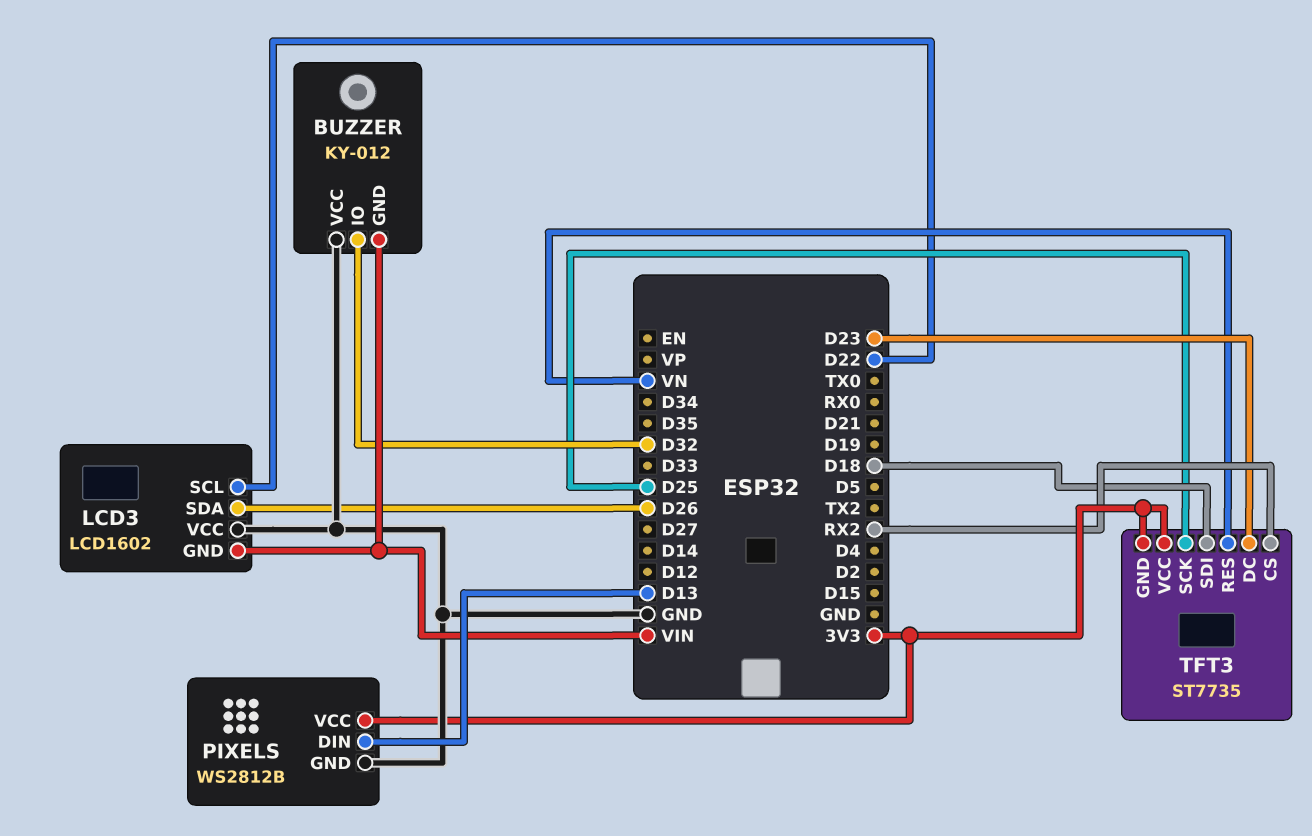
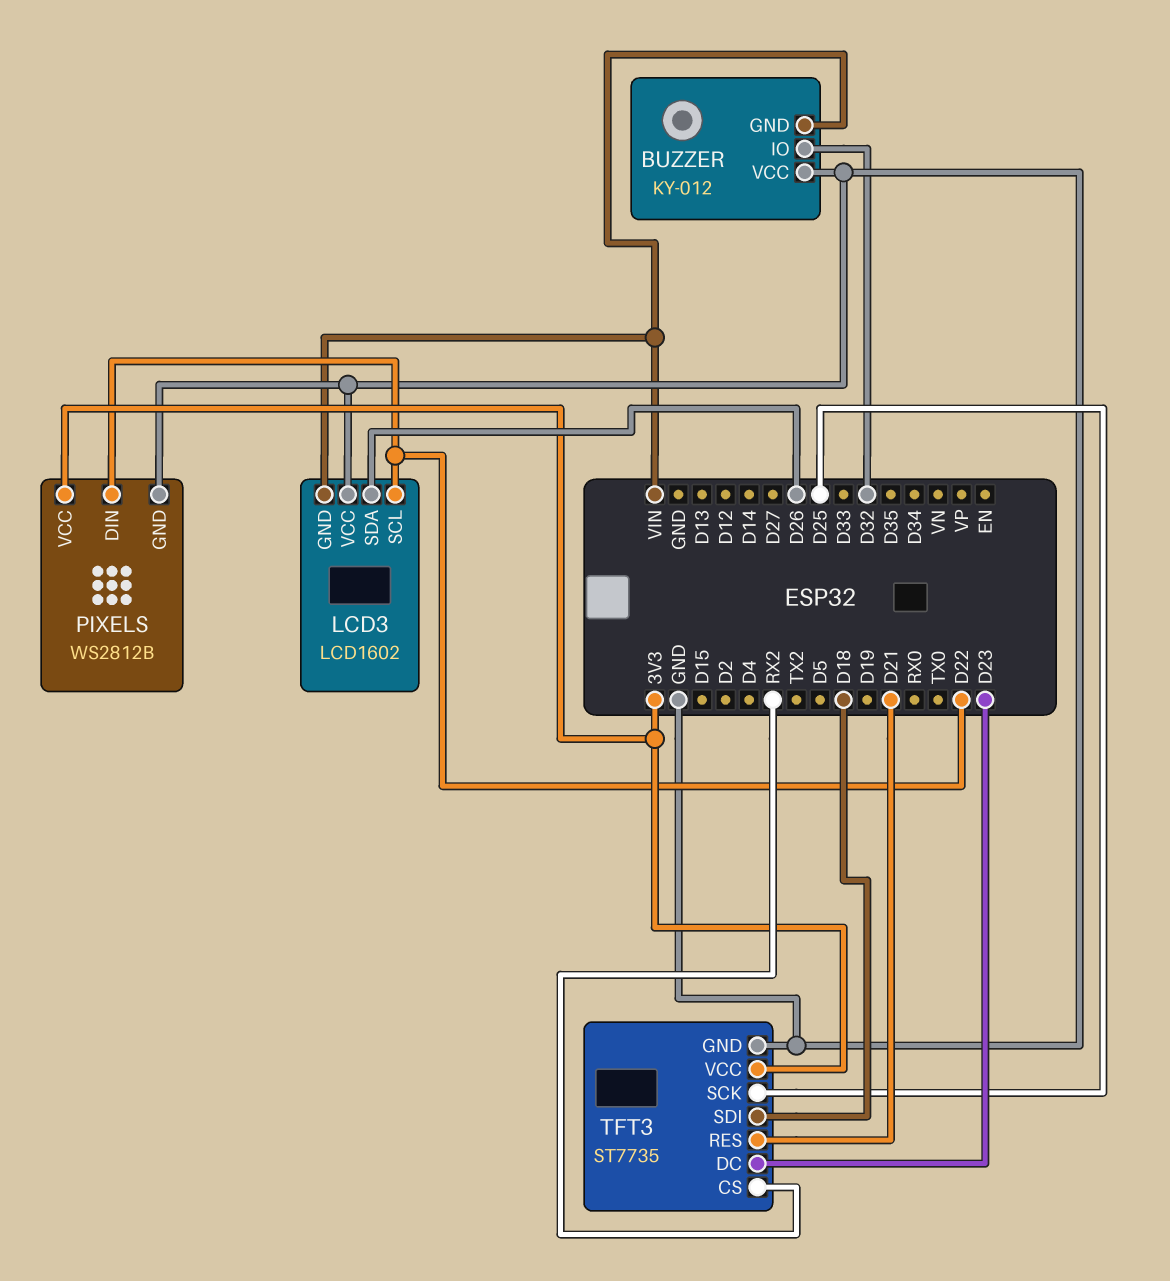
PIXELS pin DIN: D13 -> D22
TFT3 pin GND: 3V3 -> GND
TFT3 pin RES: VN -> D21

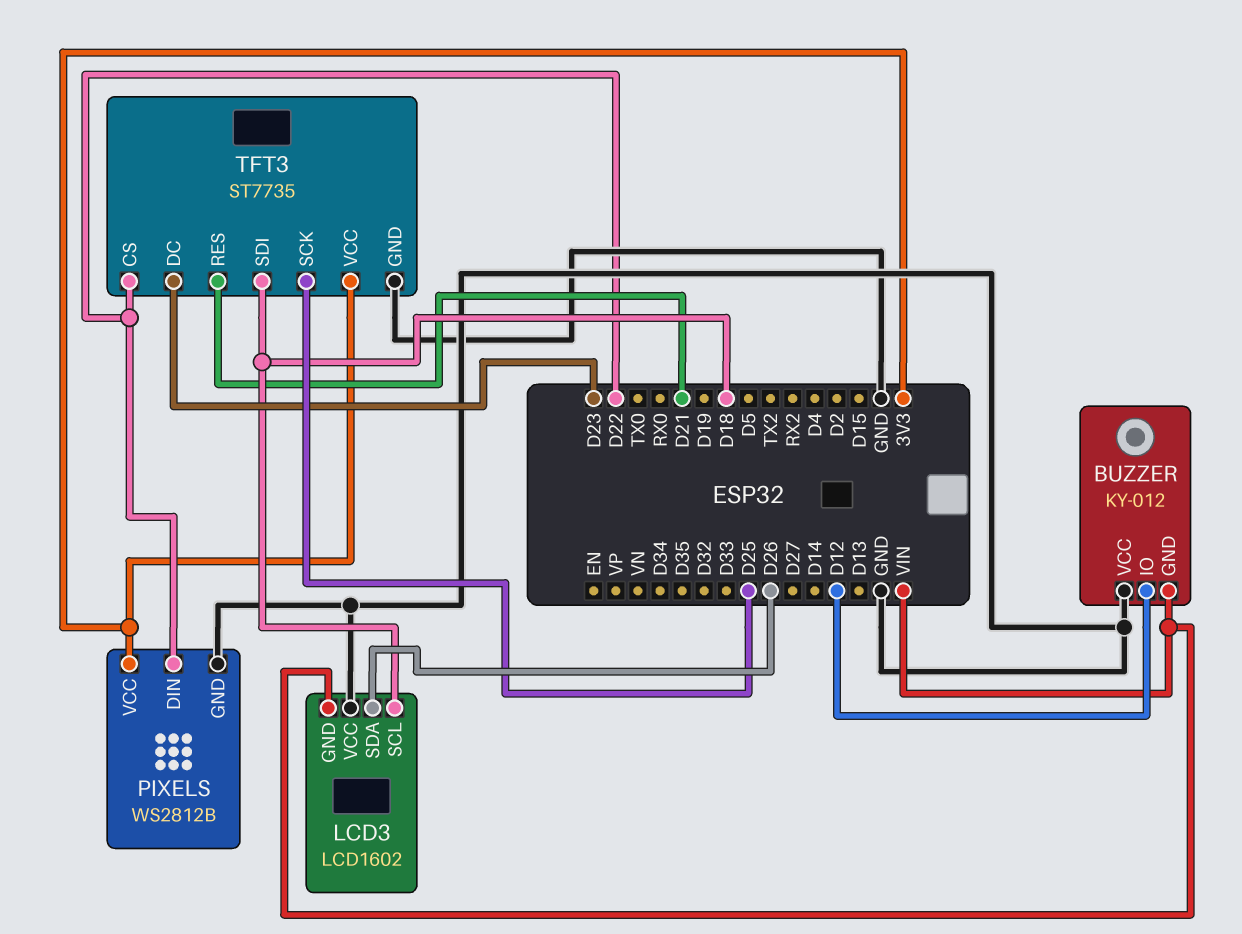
BUZZER pin IO: D32 -> D12
LCD3 pin SCL: D22 -> D18
TFT3 pin CS: RX2 -> D22

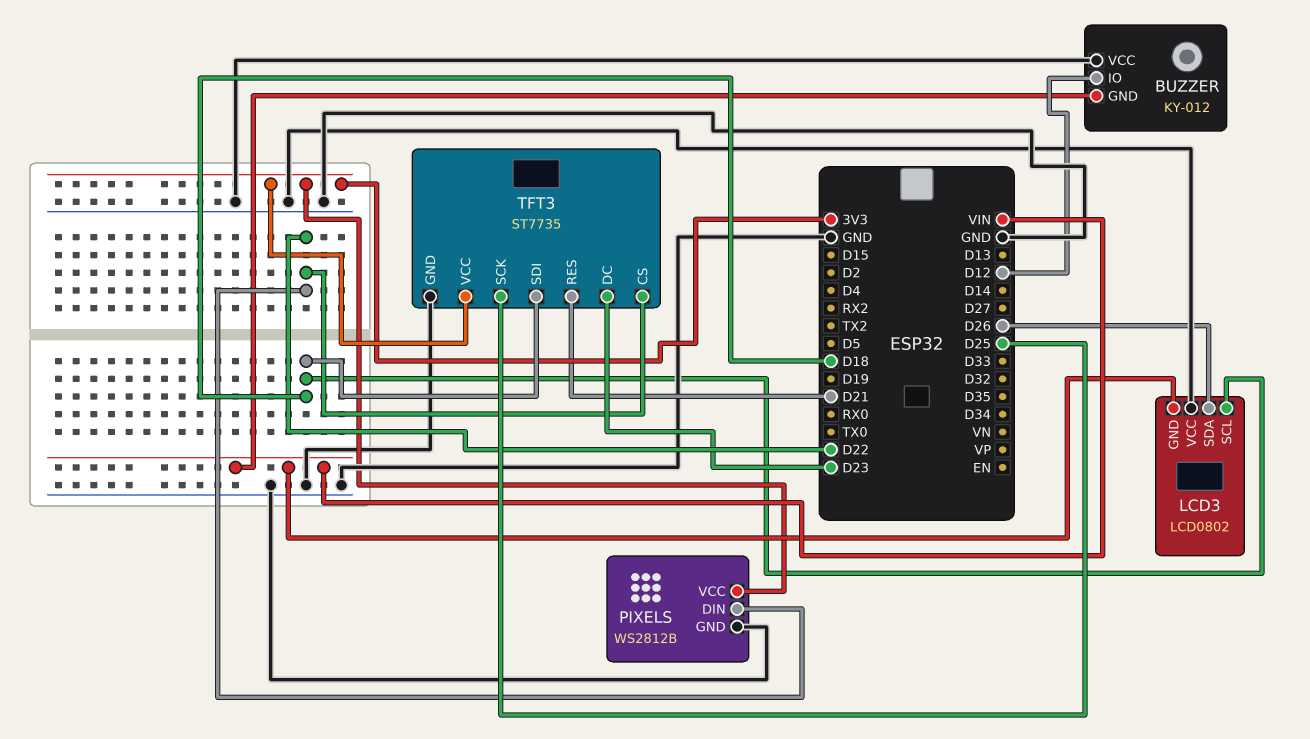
LCD3: LCD1602 -> LCD0802

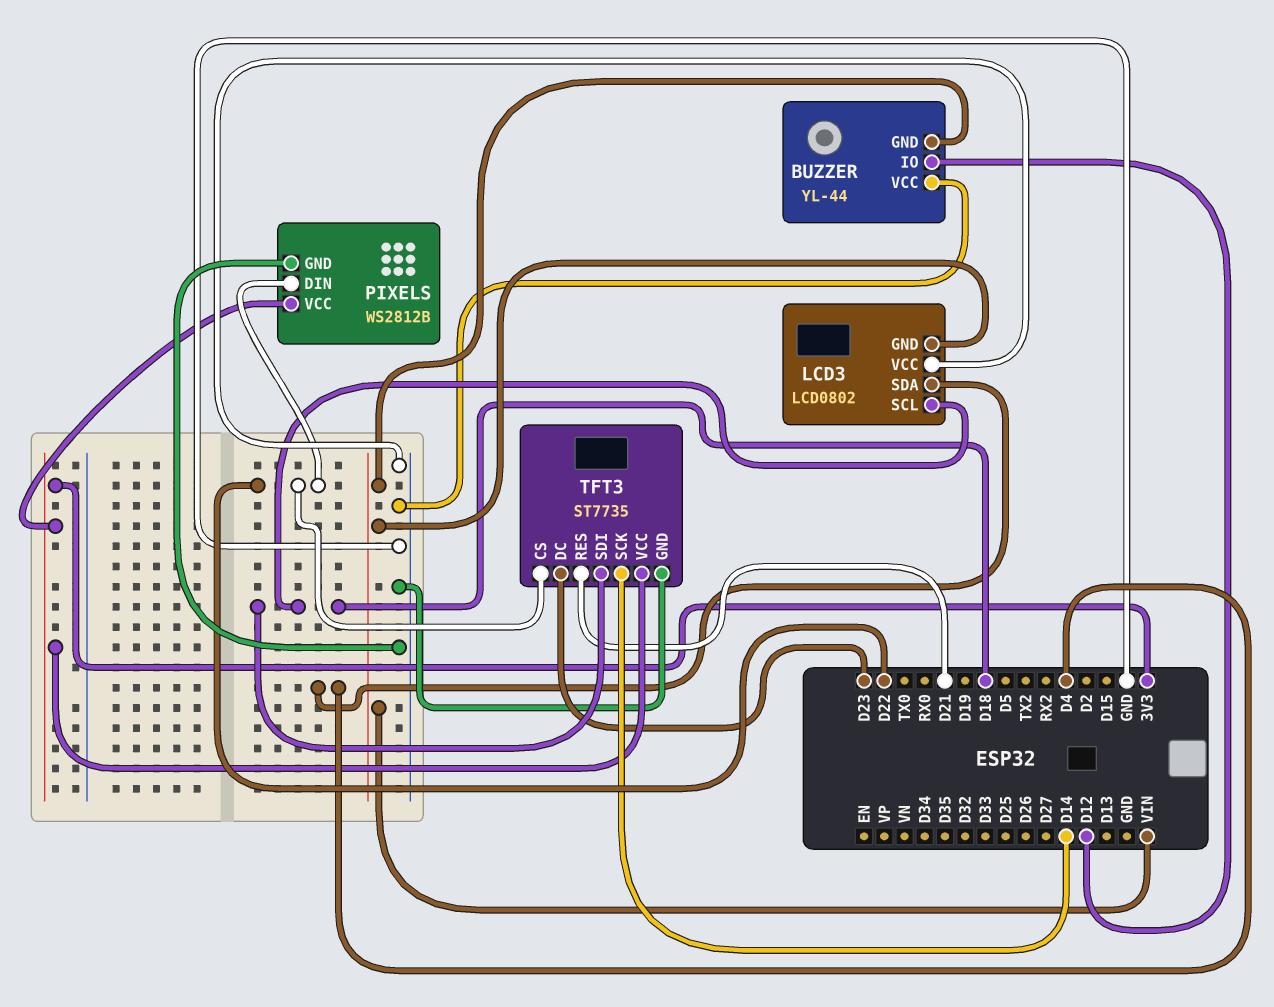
BUZZER: KY-012 -> YL-44
LCD3 pin SDA: D26 -> D4
TFT3 pin SCK: D25 -> D14

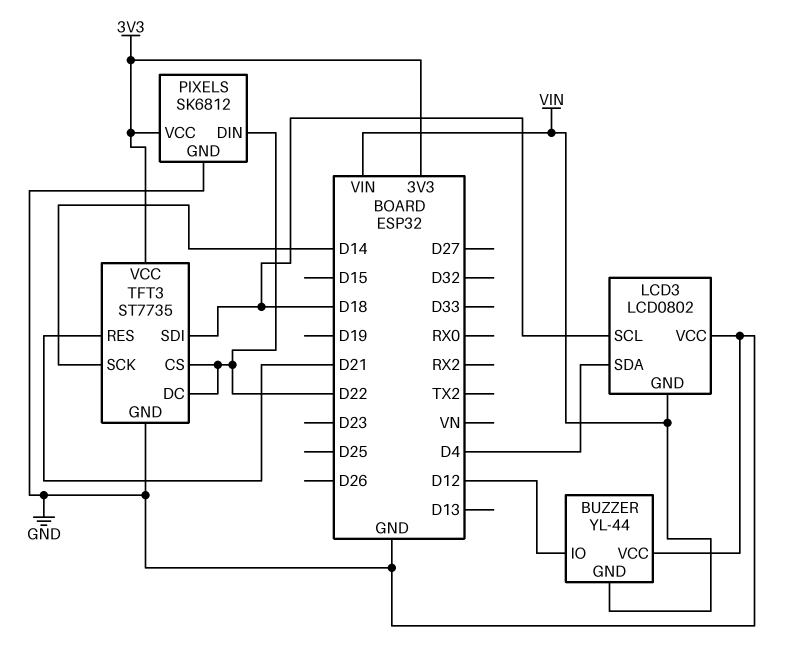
PIXELS: WS2812B -> SK6812
TFT3 pin DC: D23 -> D22

